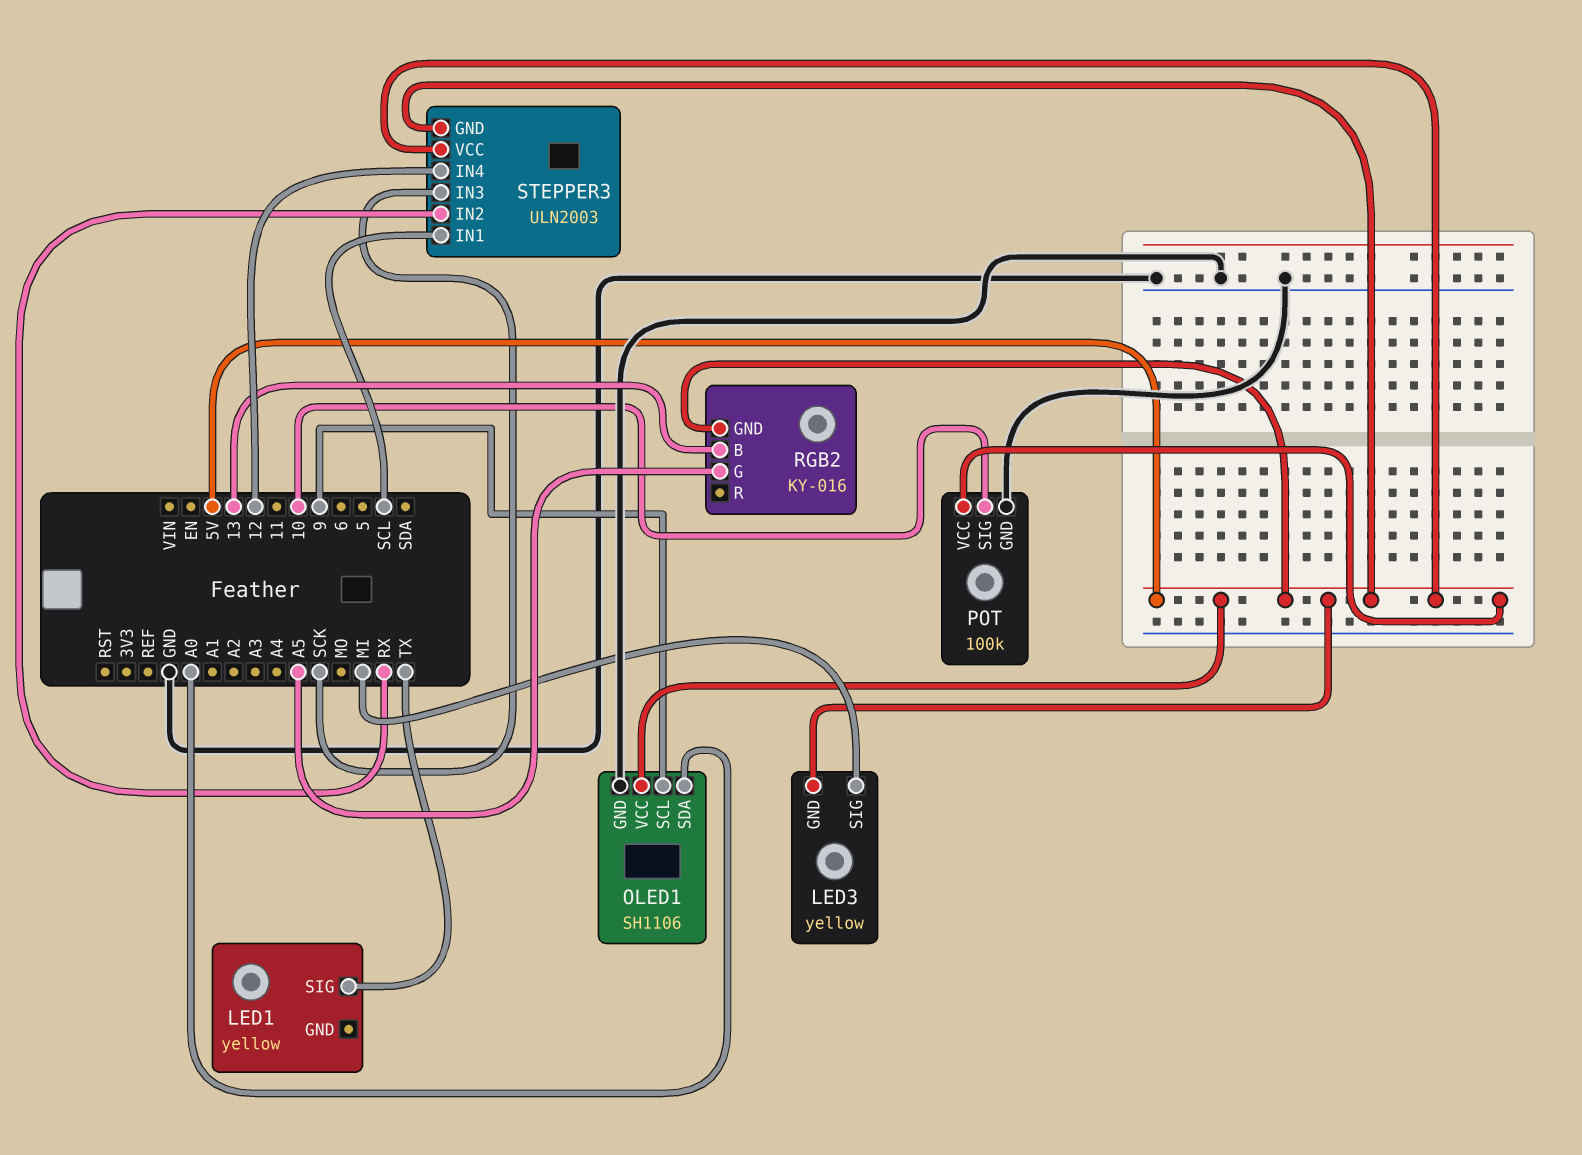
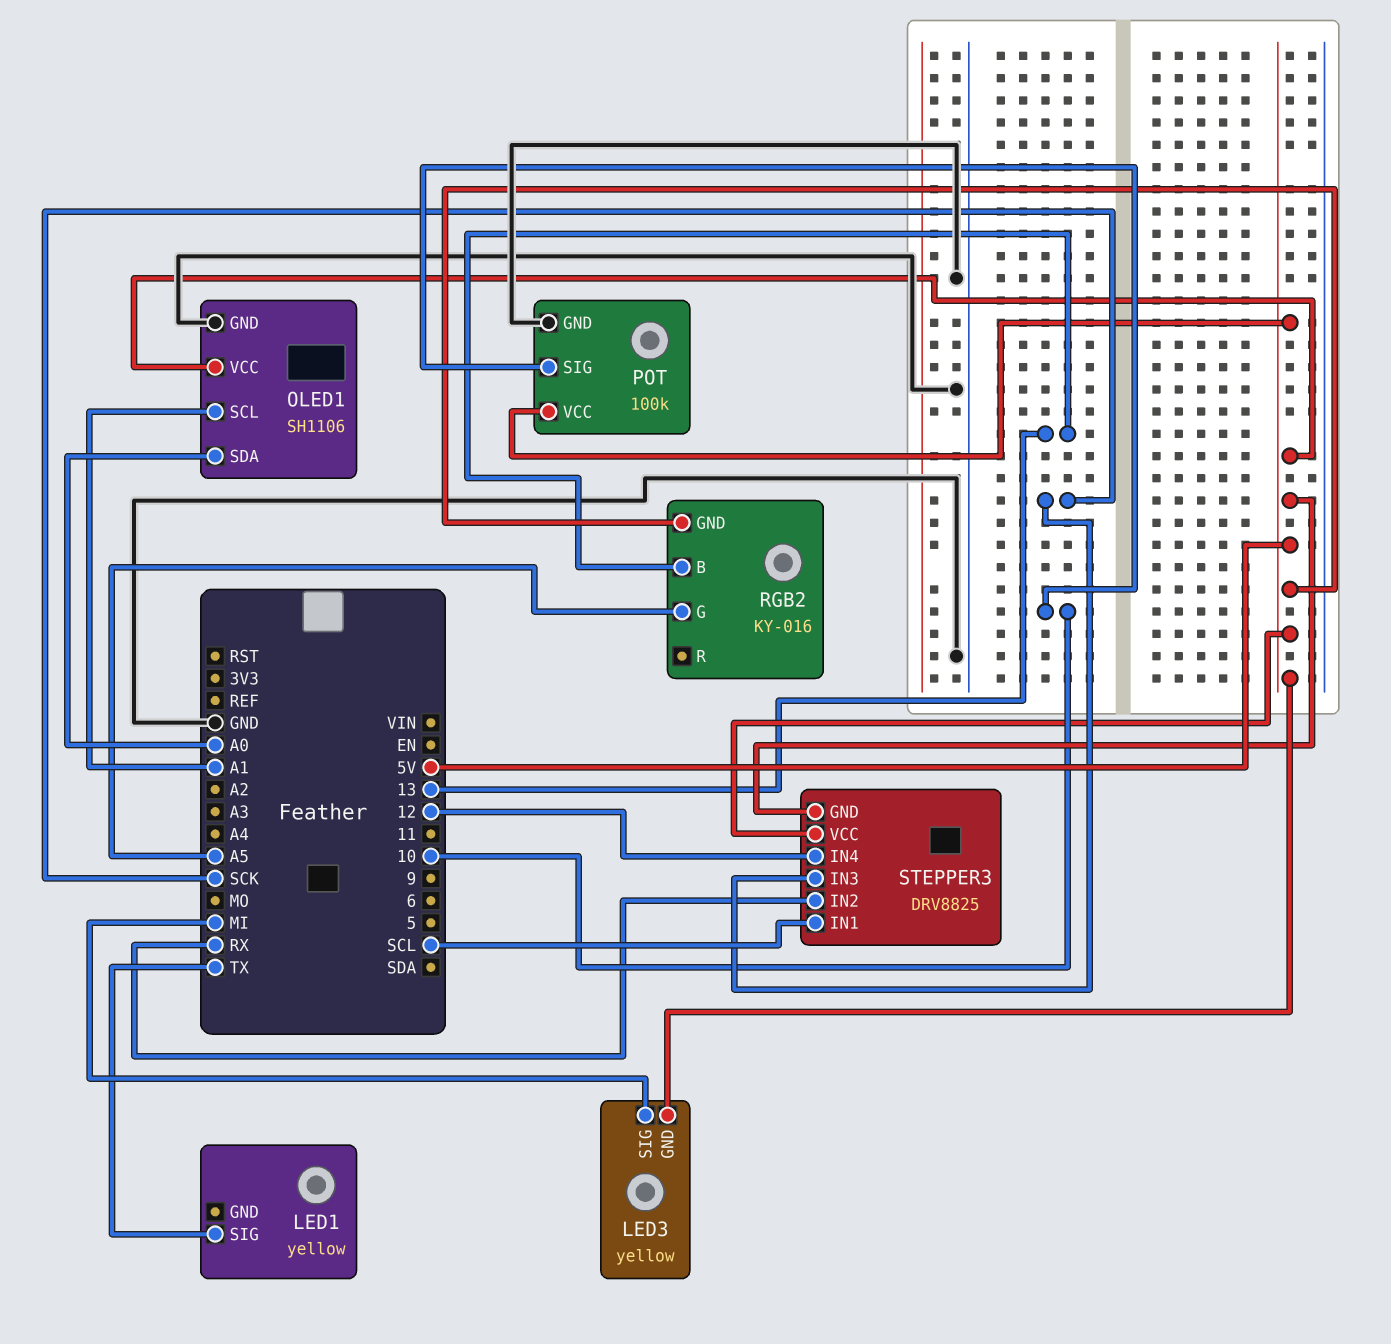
OLED1 pin SCL: 9 -> A1
STEPPER3: ULN2003 -> DRV8825

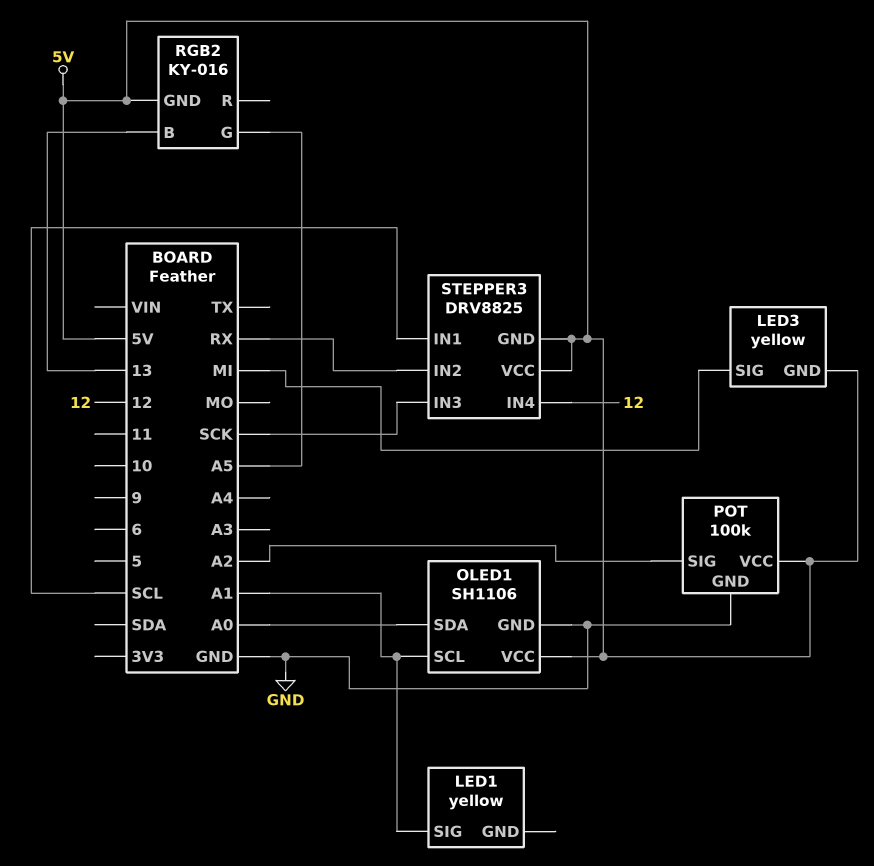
LED1 pin SIG: TX -> A1
POT pin SIG: 10 -> A2

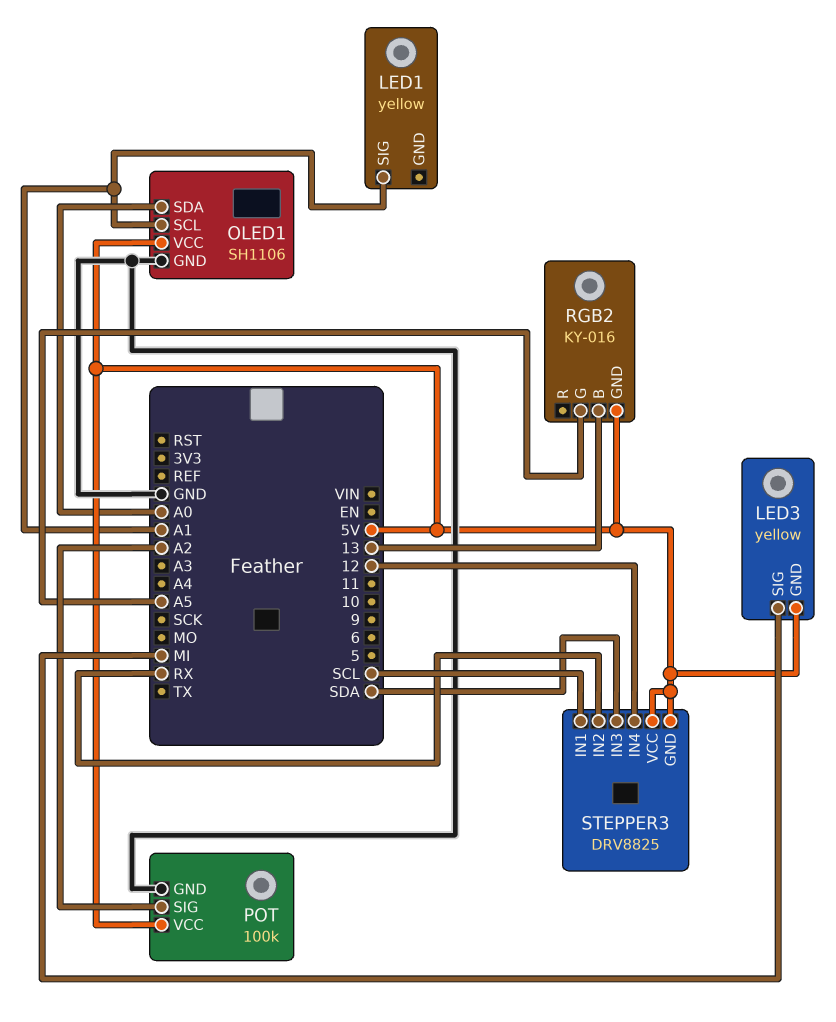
STEPPER3 pin IN3: SCK -> SDA

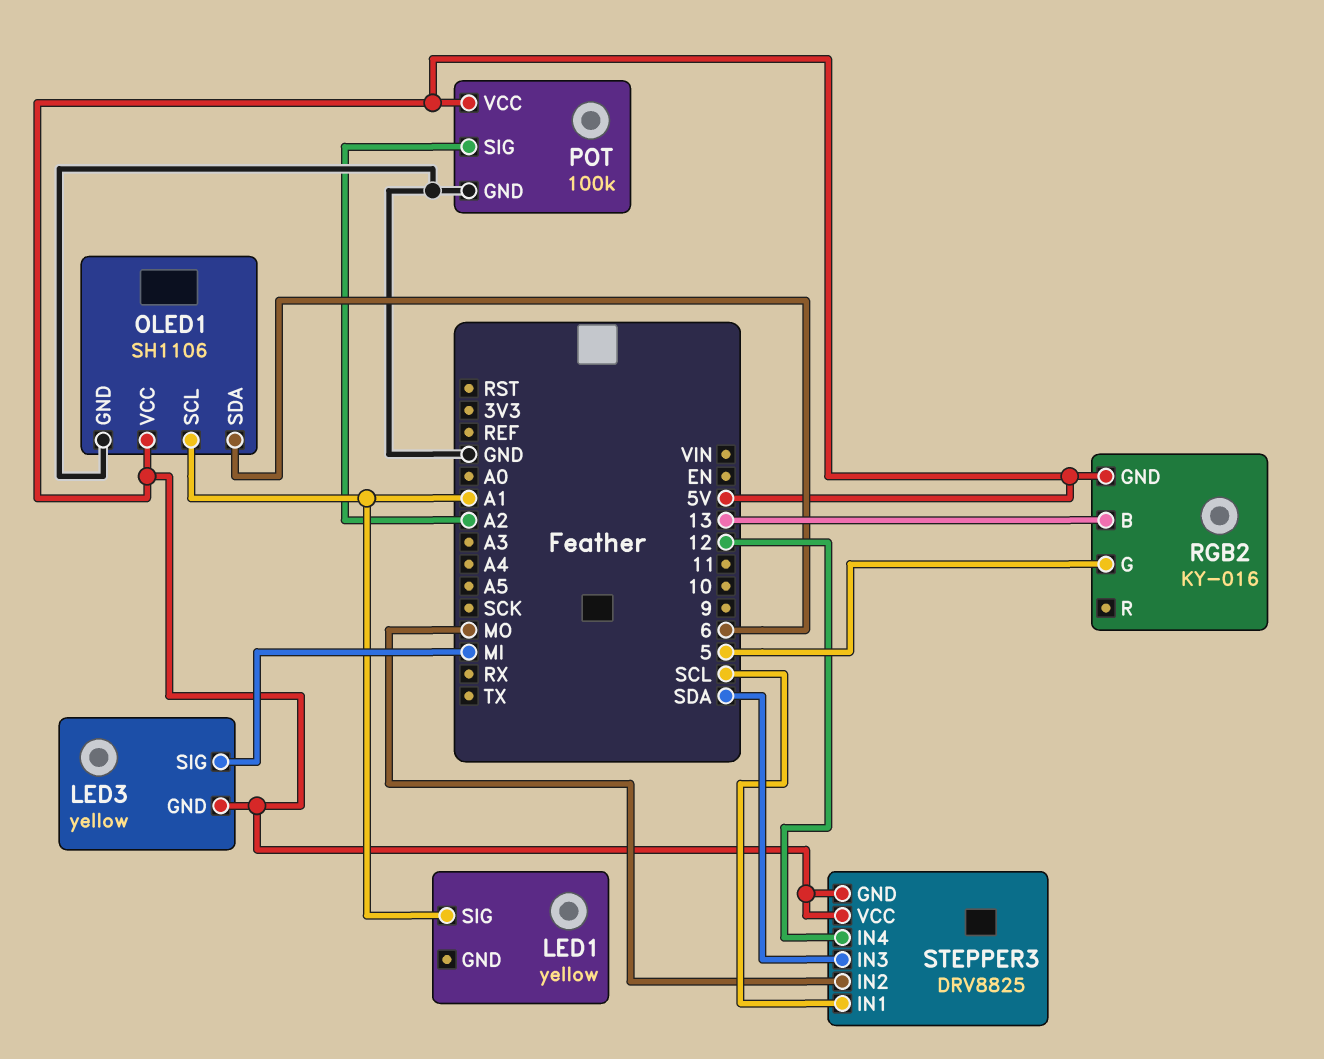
OLED1 pin SDA: A0 -> 6
RGB2 pin G: A5 -> 5
STEPPER3 pin IN2: RX -> MO

